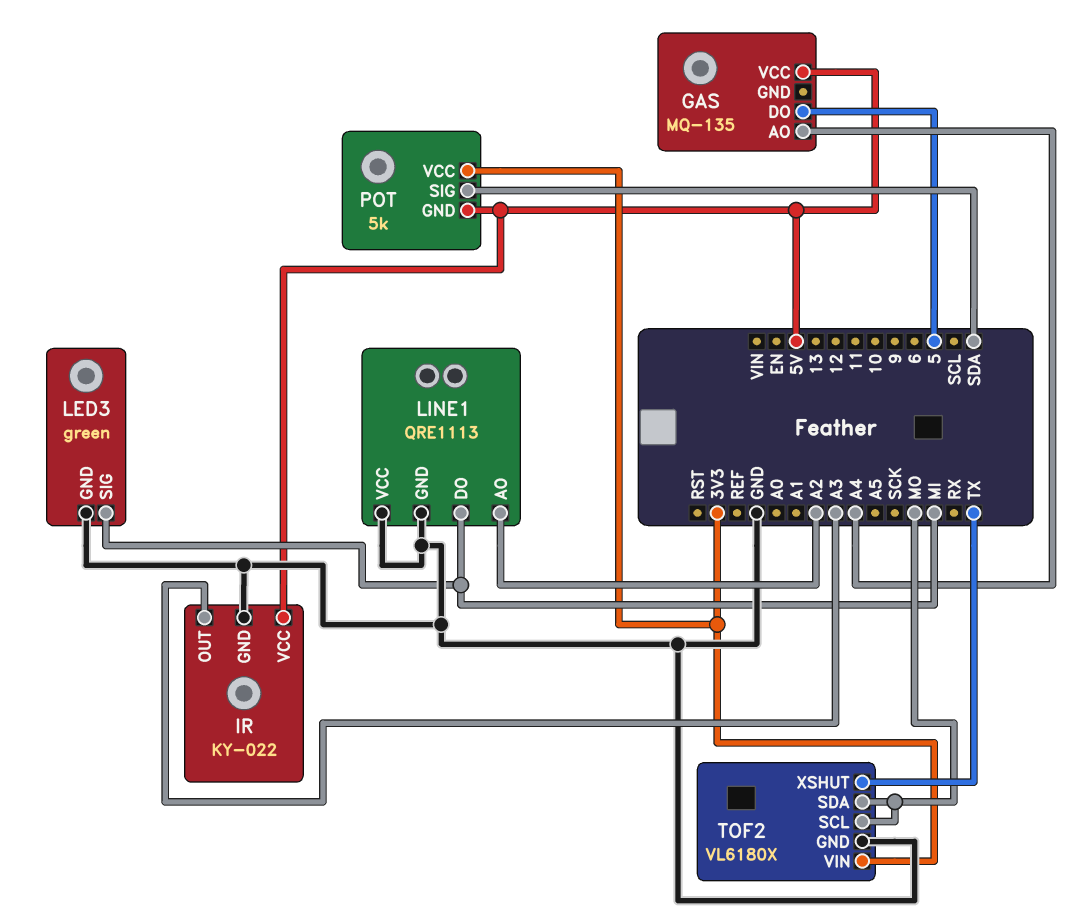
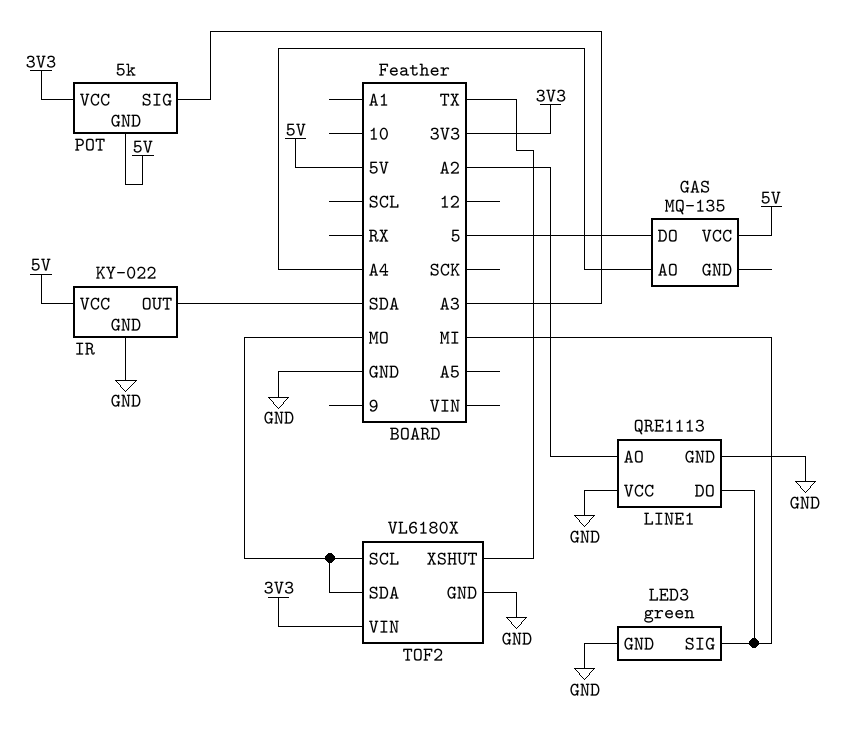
IR pin OUT: A3 -> SDA
POT pin SIG: SDA -> A3

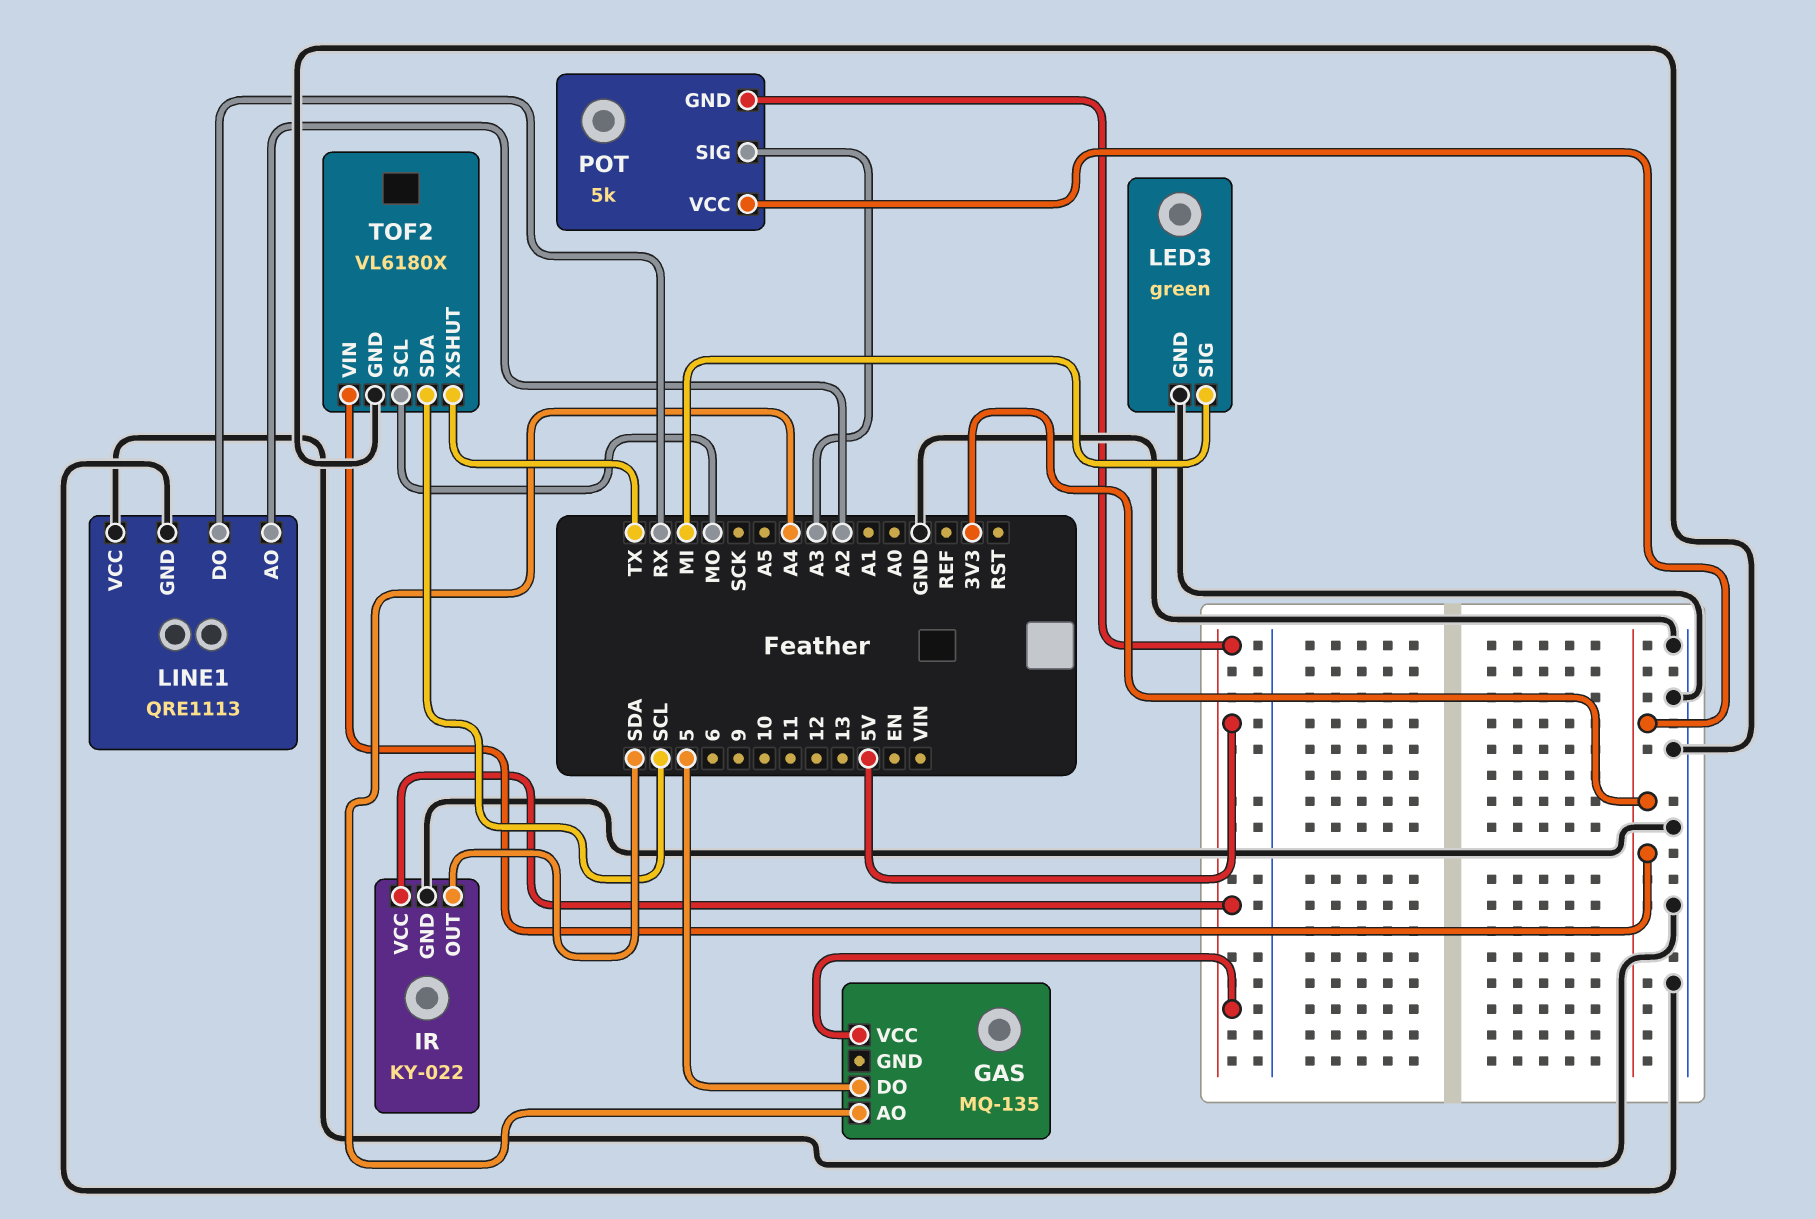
LINE1 pin DO: MI -> RX
TOF2 pin SDA: MO -> SCL

